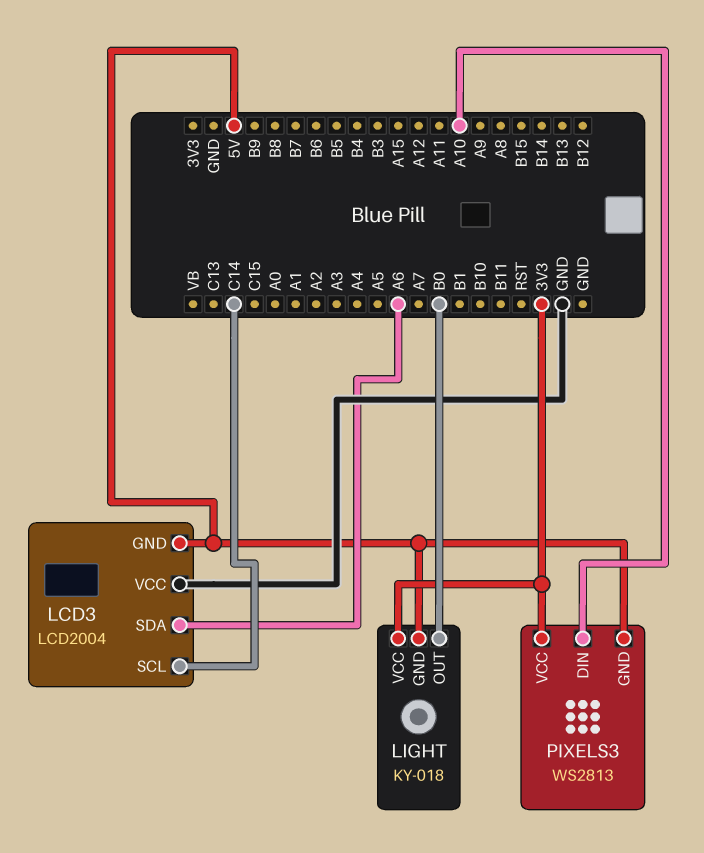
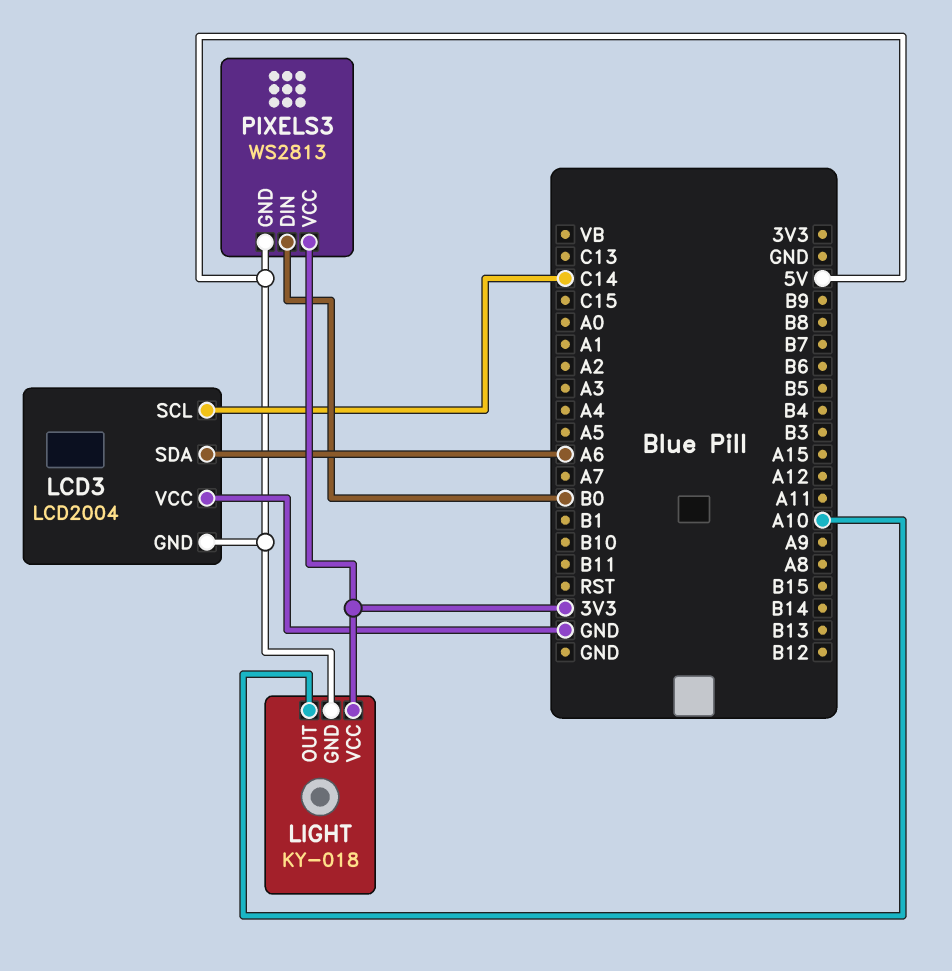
LIGHT pin OUT: B0 -> A10
PIXELS3 pin DIN: A10 -> B0

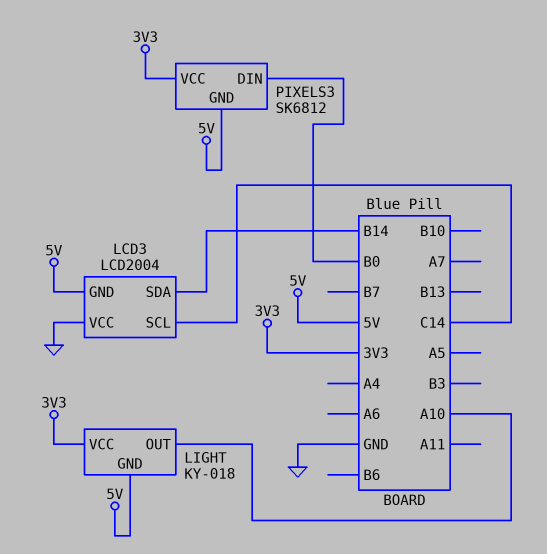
LCD3 pin SDA: A6 -> B14
PIXELS3: WS2813 -> SK6812

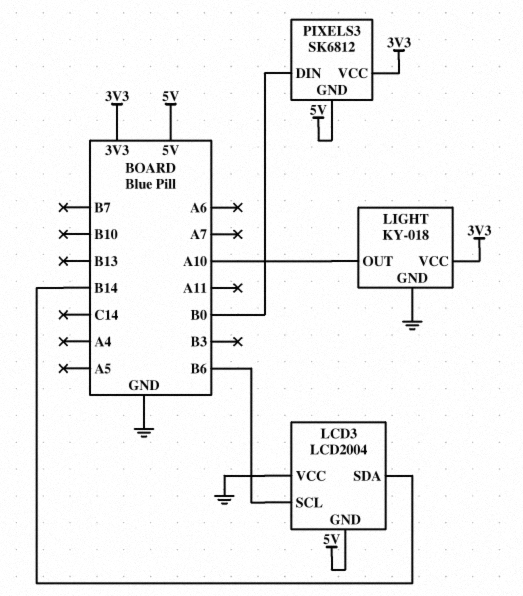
LCD3 pin SCL: C14 -> B6
LIGHT pin GND: 5V -> GND

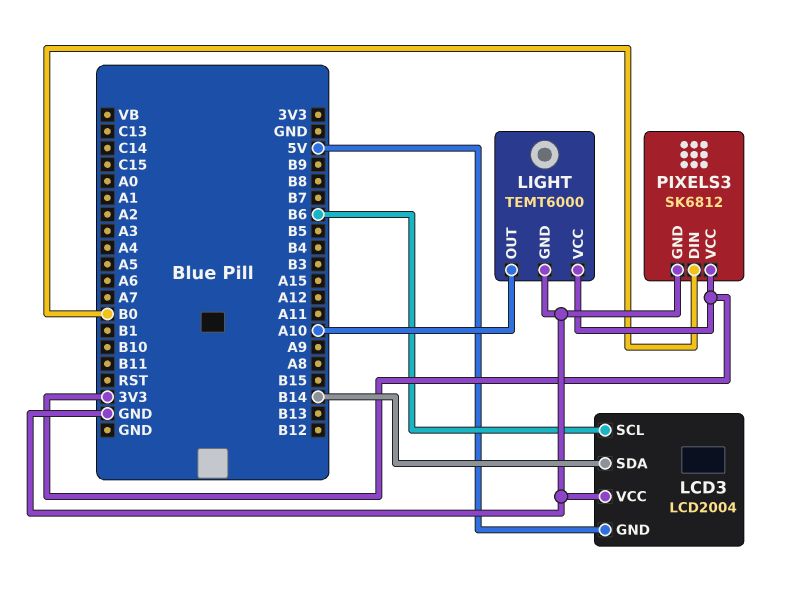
LIGHT: KY-018 -> TEMT6000
PIXELS3 pin GND: 5V -> GND

